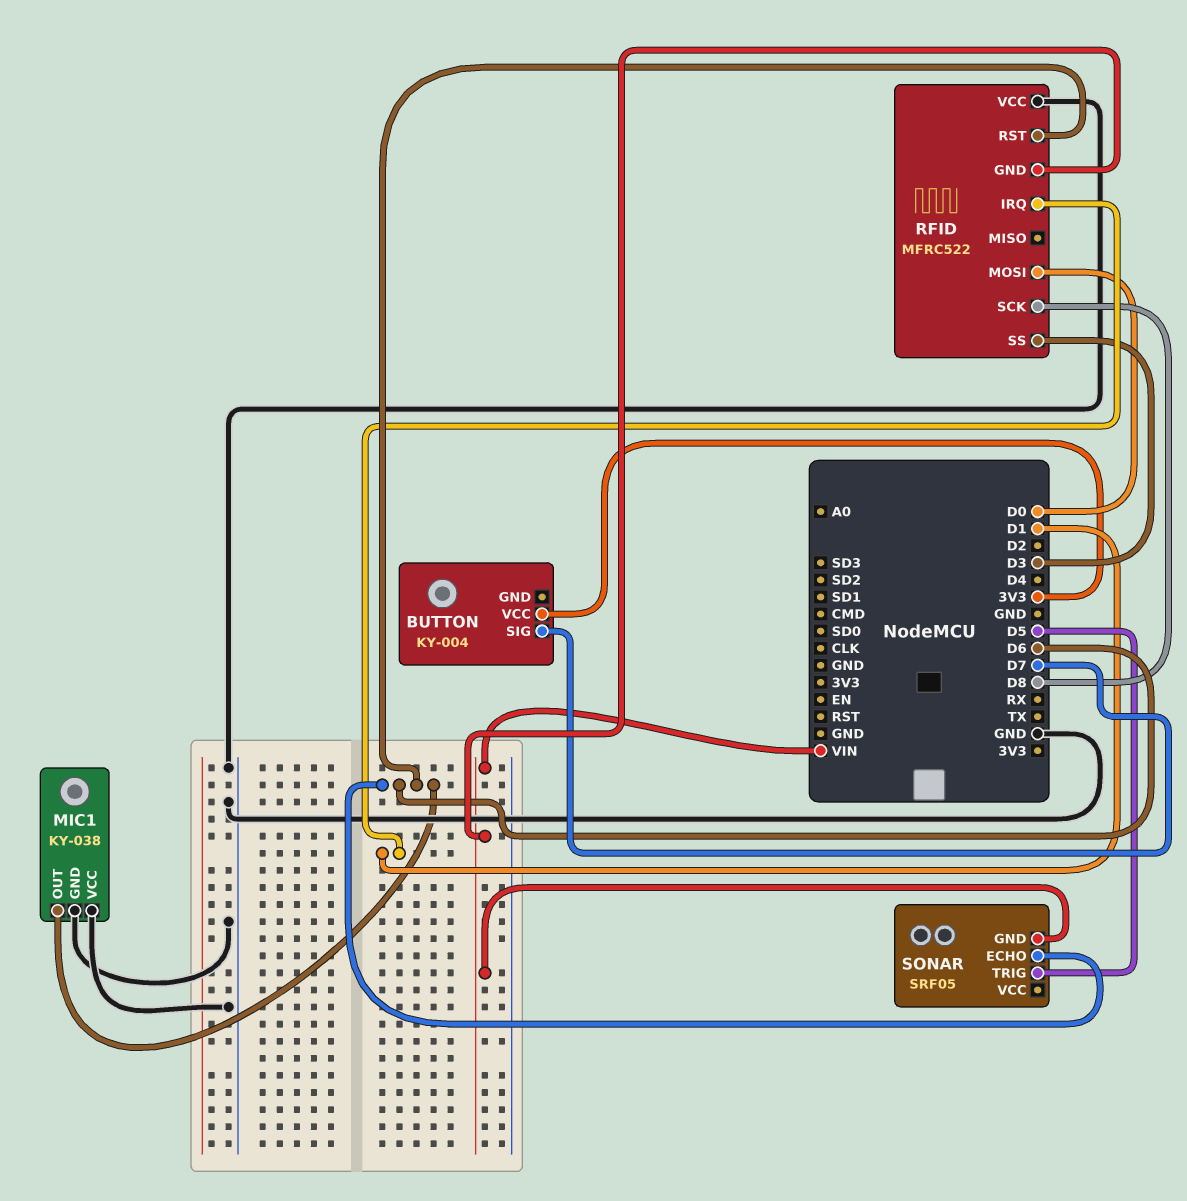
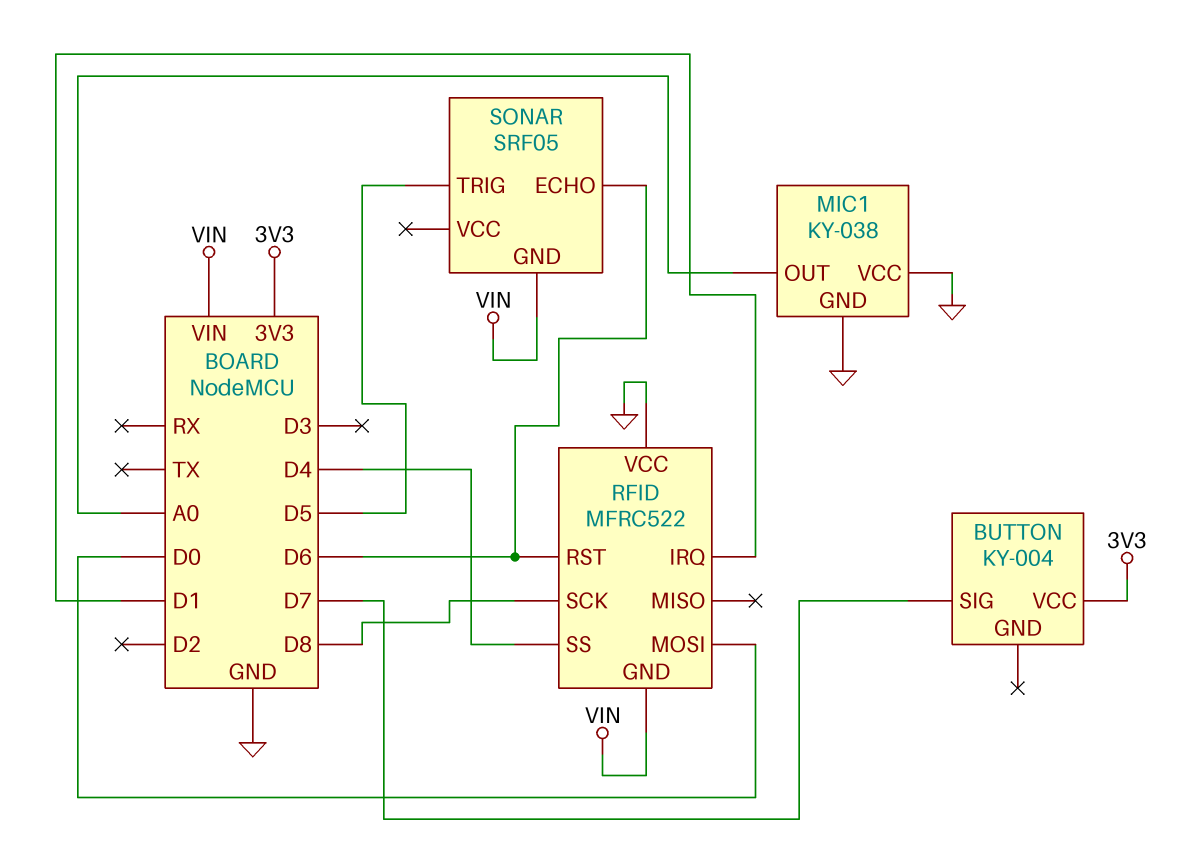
MIC1 pin OUT: D6 -> A0
RFID pin SS: D3 -> D4

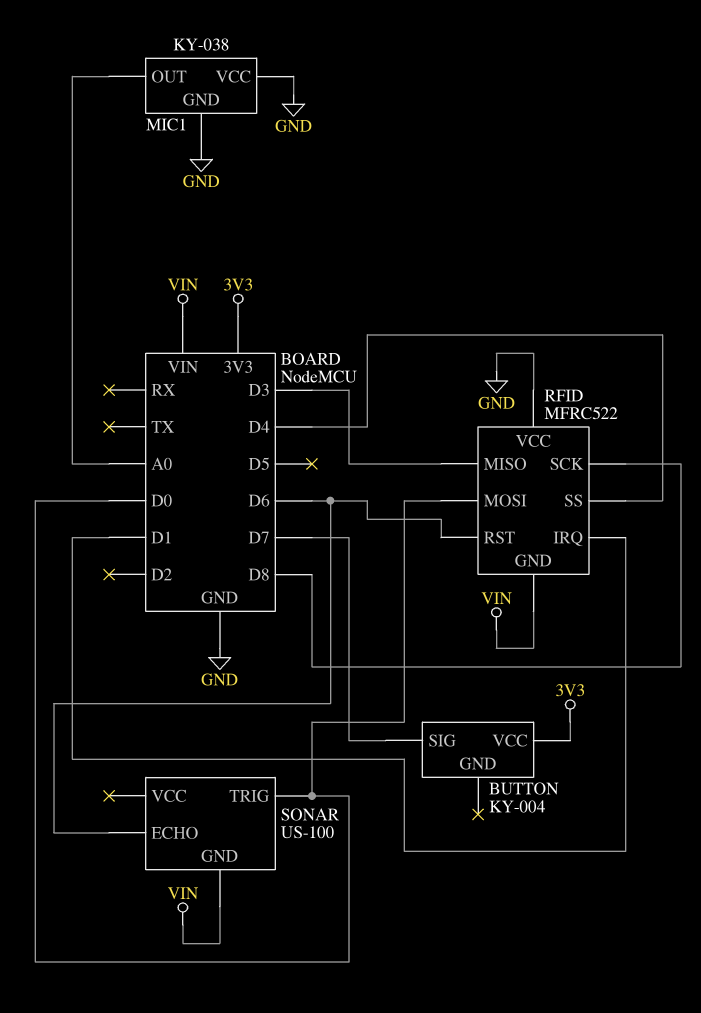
RFID pin MISO: none -> D3
SONAR: SRF05 -> US-100
SONAR pin TRIG: D5 -> D0

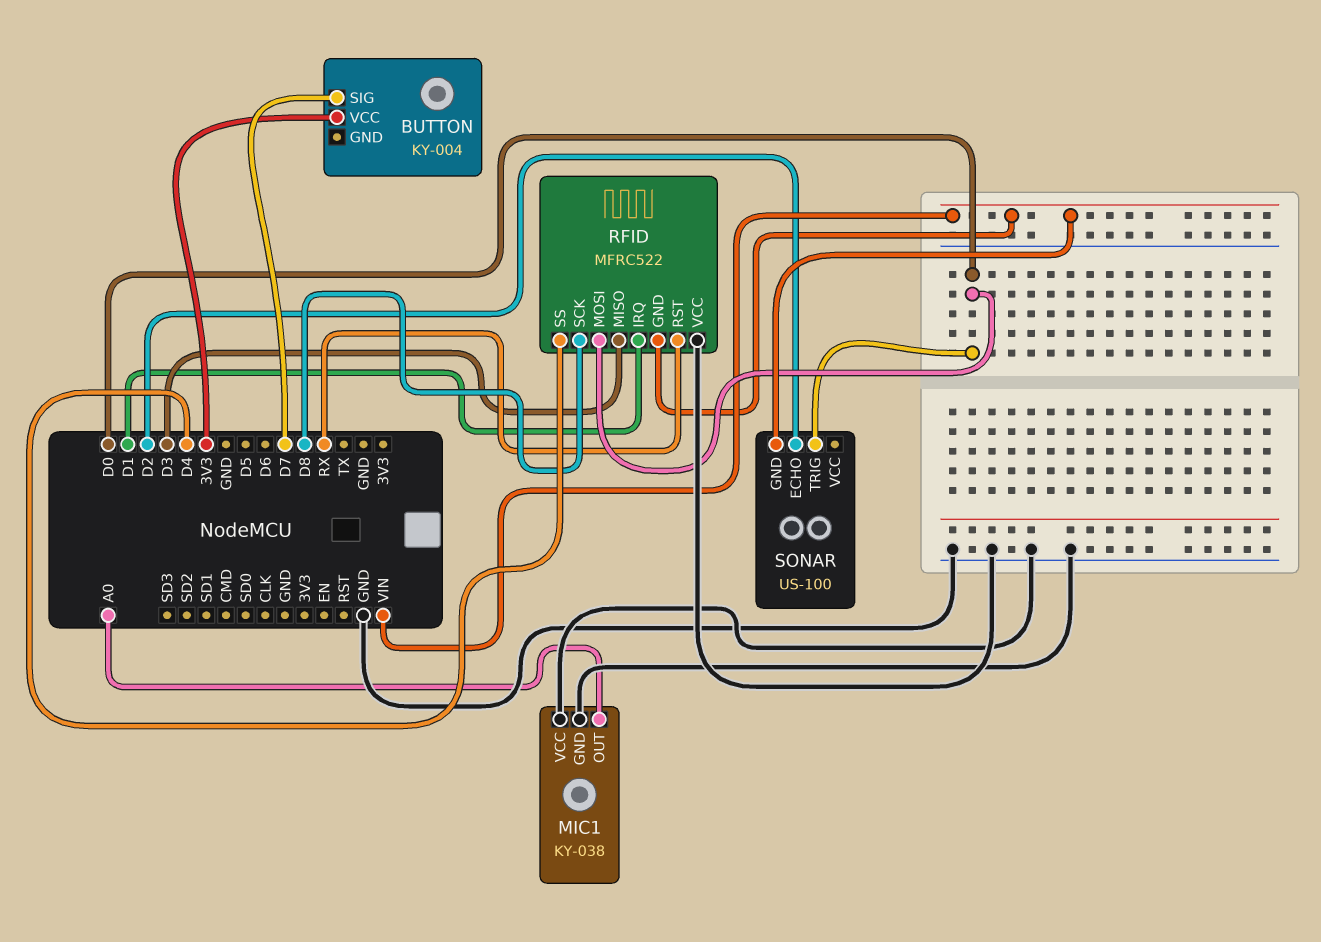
RFID pin RST: D6 -> RX
SONAR pin ECHO: D6 -> D2

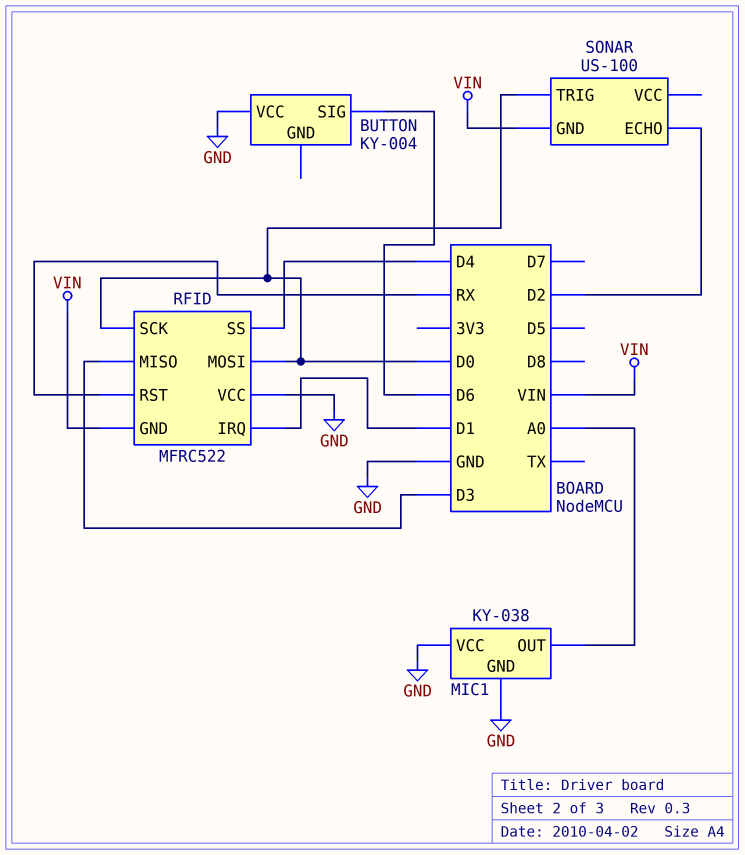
BUTTON pin SIG: D7 -> D6
BUTTON pin VCC: 3V3 -> GND
RFID pin SCK: D8 -> D0

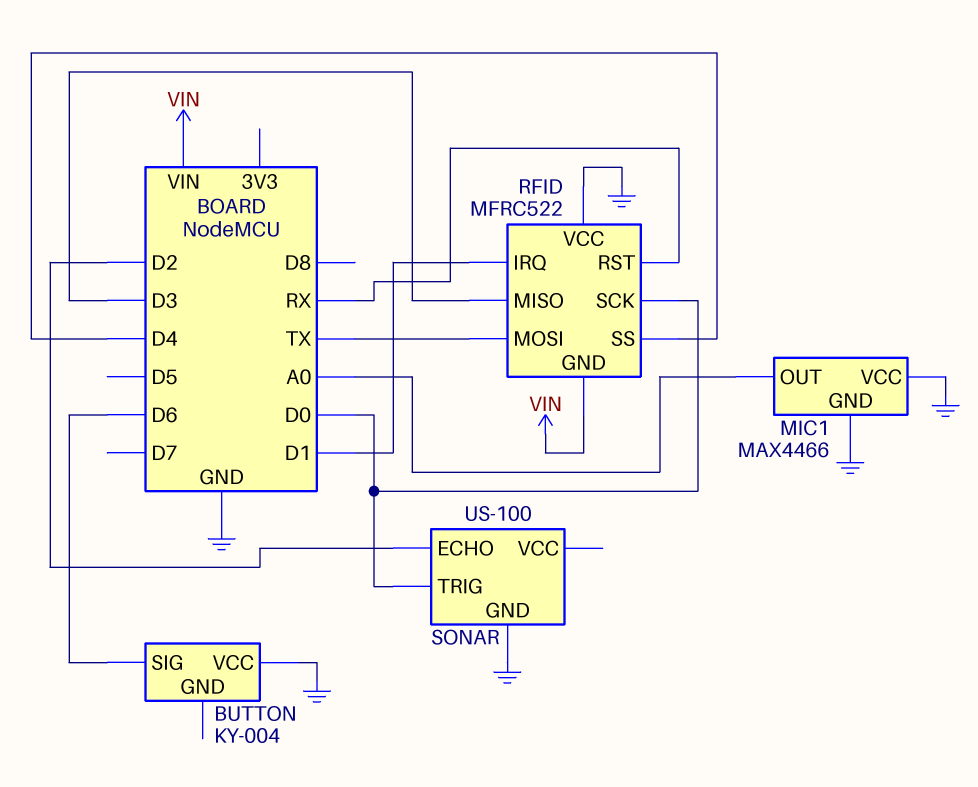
MIC1: KY-038 -> MAX4466
RFID pin MOSI: D0 -> TX
SONAR pin GND: VIN -> GND

